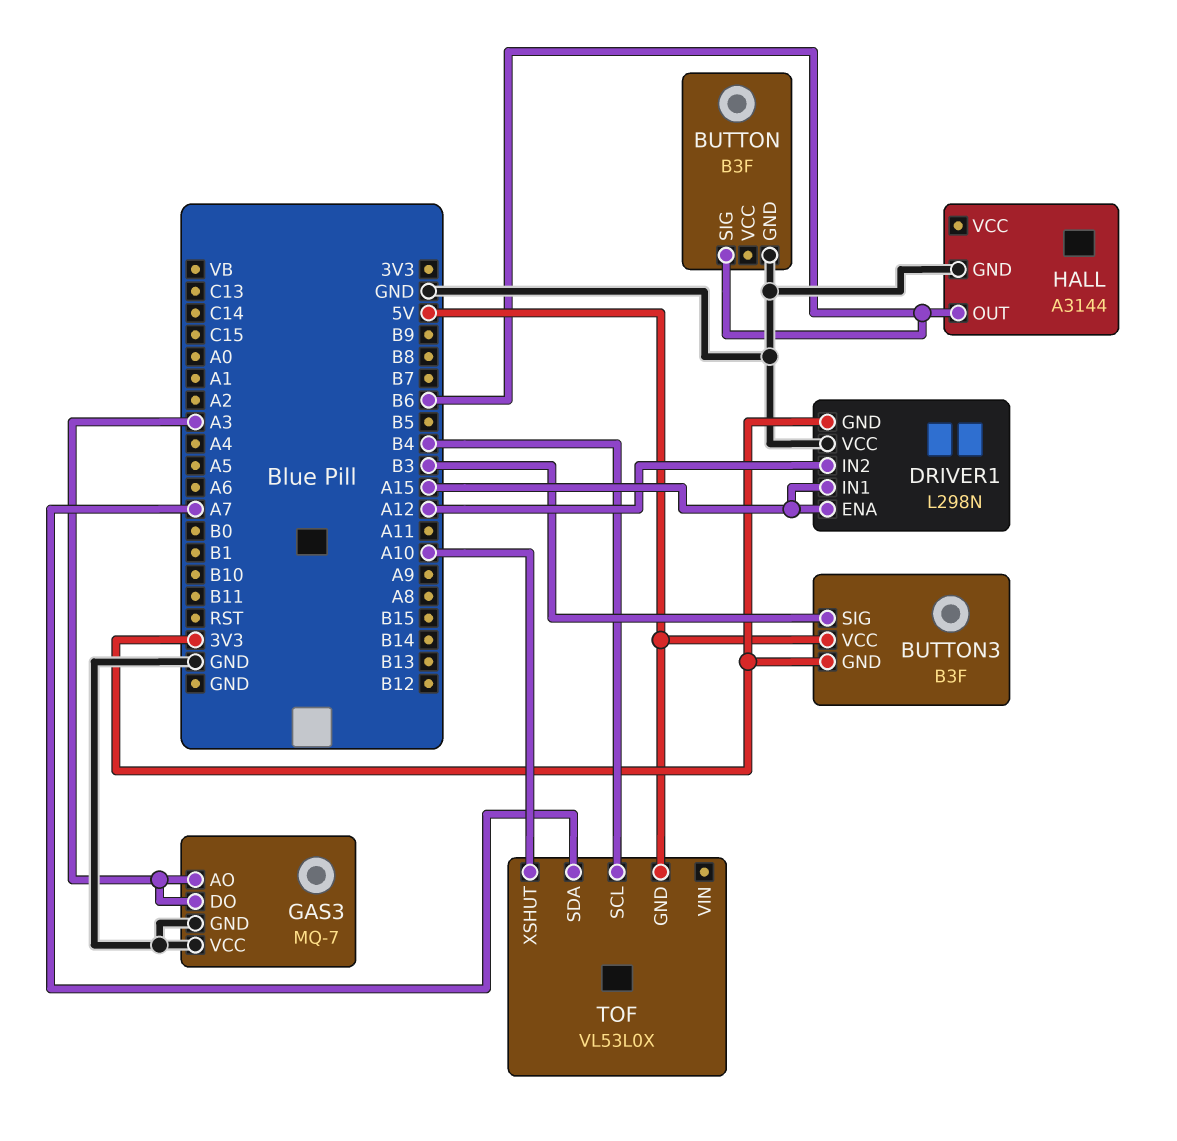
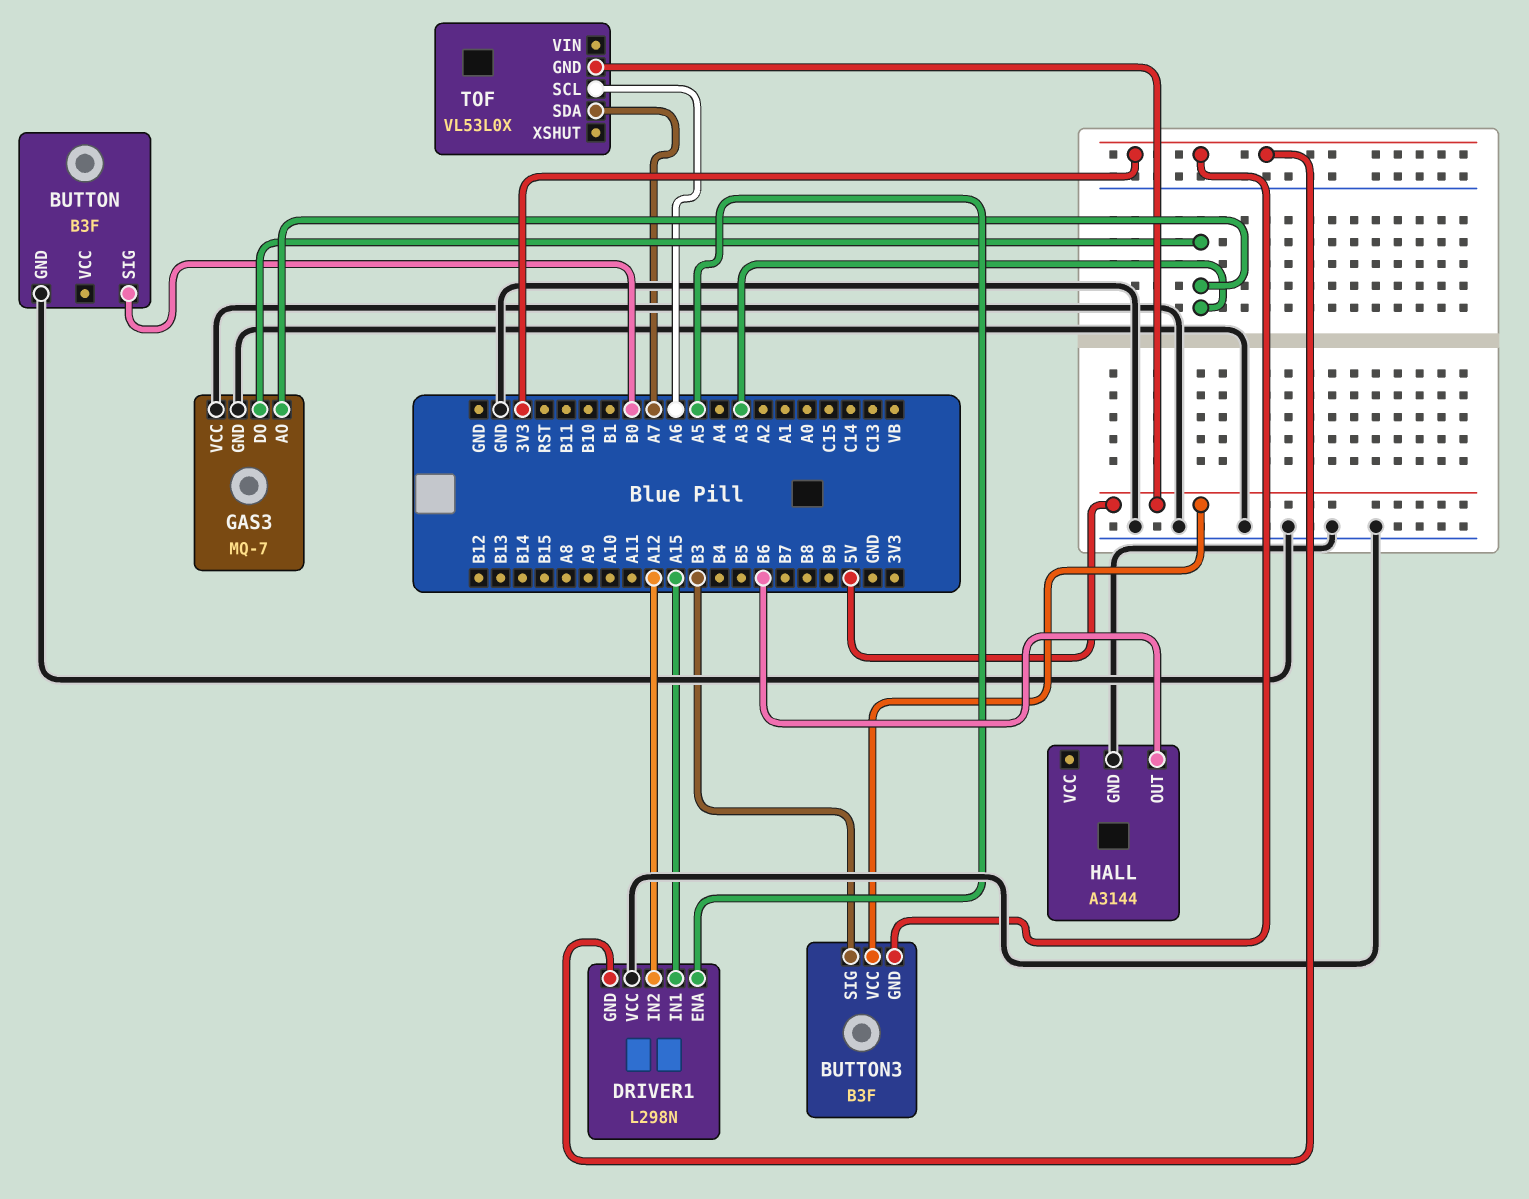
BUTTON pin SIG: B6 -> B0
DRIVER1 pin ENA: A15 -> A5
TOF pin SCL: B4 -> A6
TOF pin XSHUT: A10 -> none

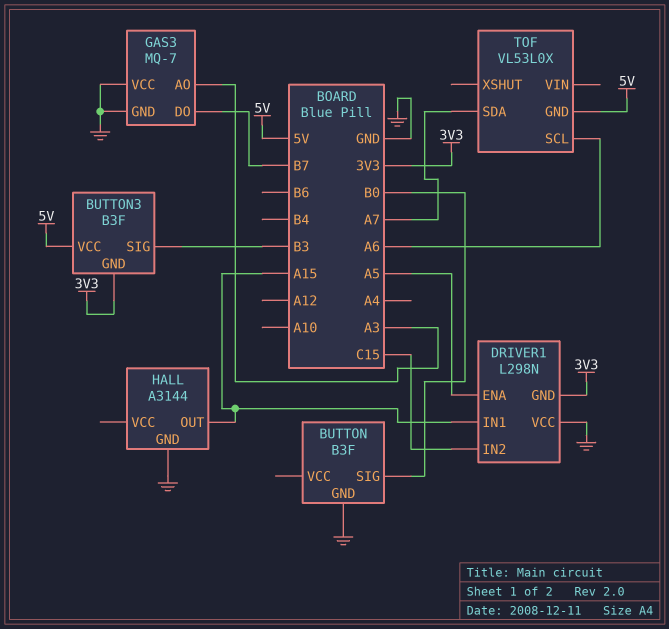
DRIVER1 pin IN2: A12 -> C15
GAS3 pin DO: A3 -> B7
HALL pin OUT: B6 -> A15

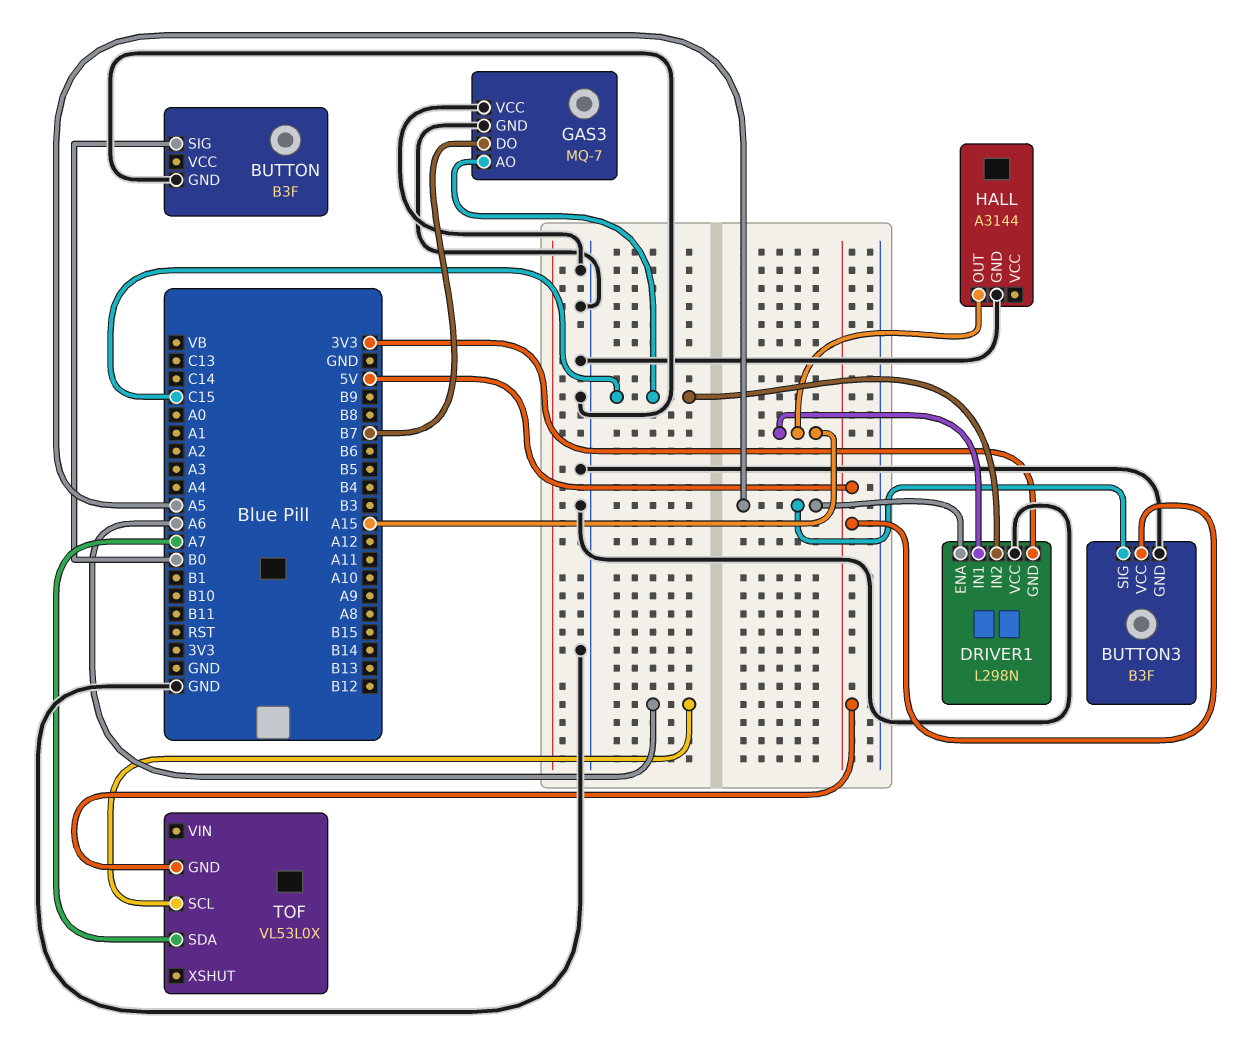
BUTTON3 pin GND: 3V3 -> GND
BUTTON3 pin SIG: B3 -> A5
GAS3 pin AO: A3 -> C15

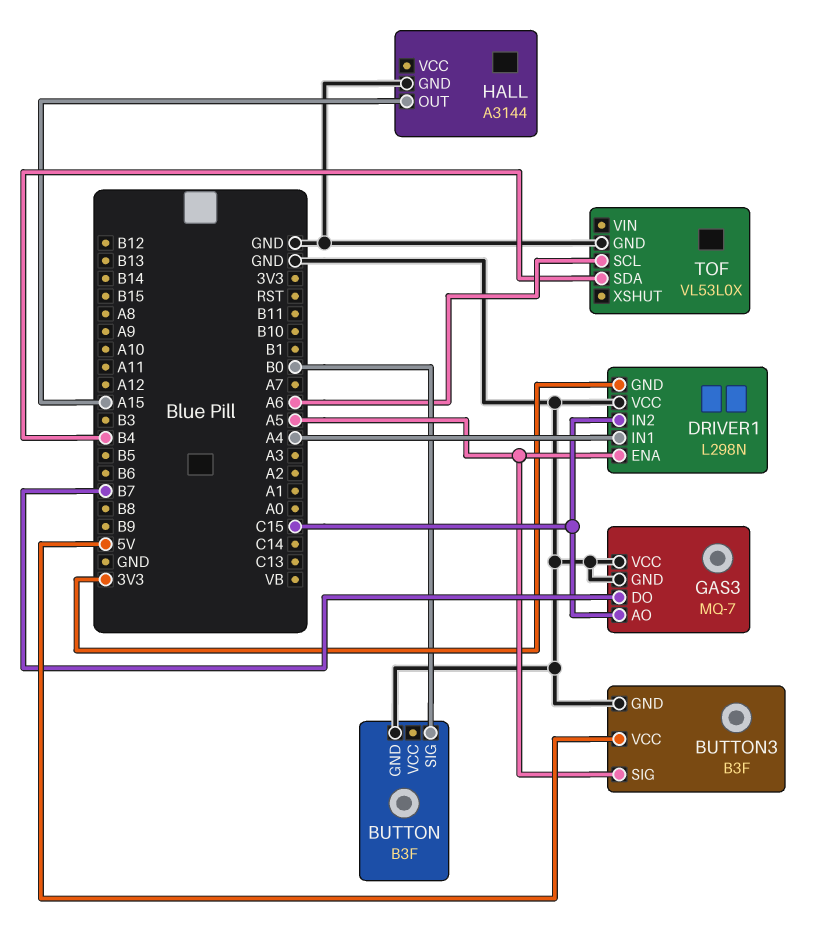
DRIVER1 pin IN1: A15 -> A4
TOF pin GND: 5V -> GND
TOF pin SDA: A7 -> B4

